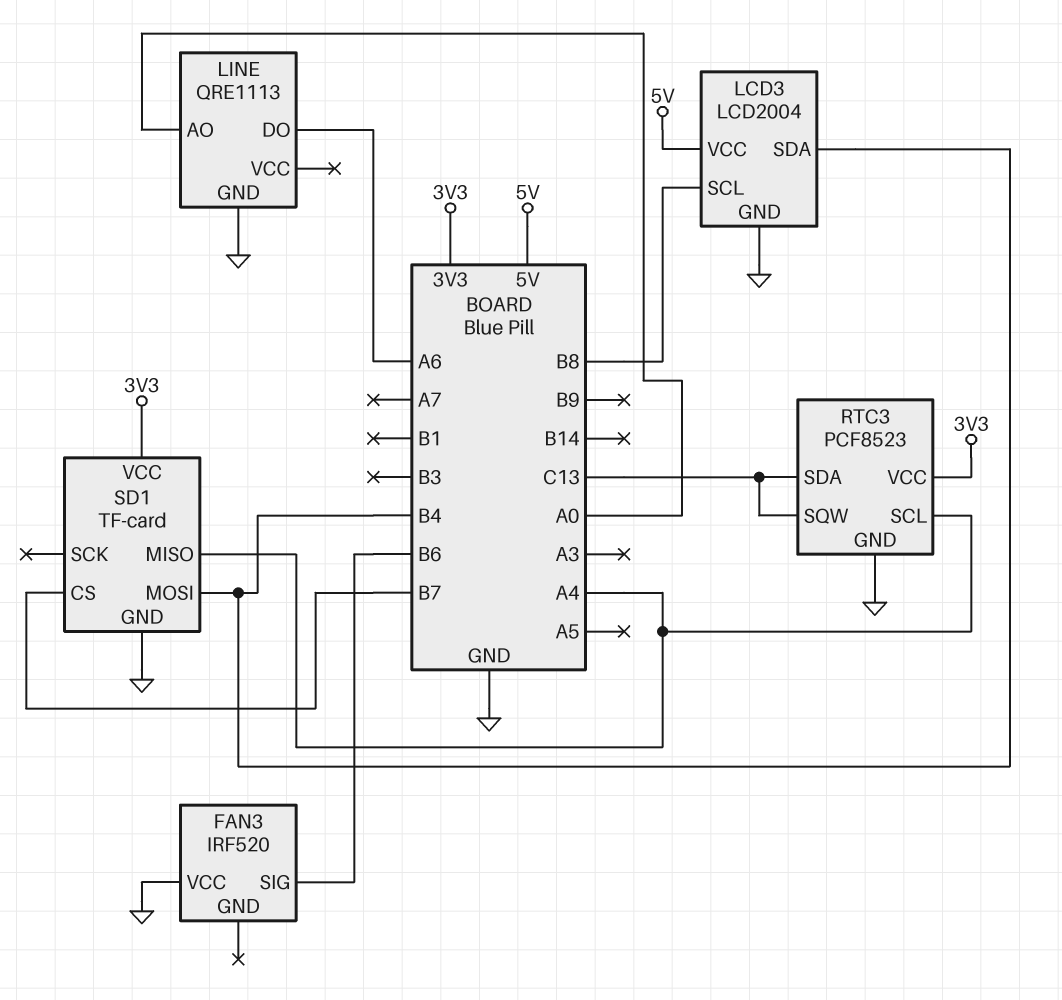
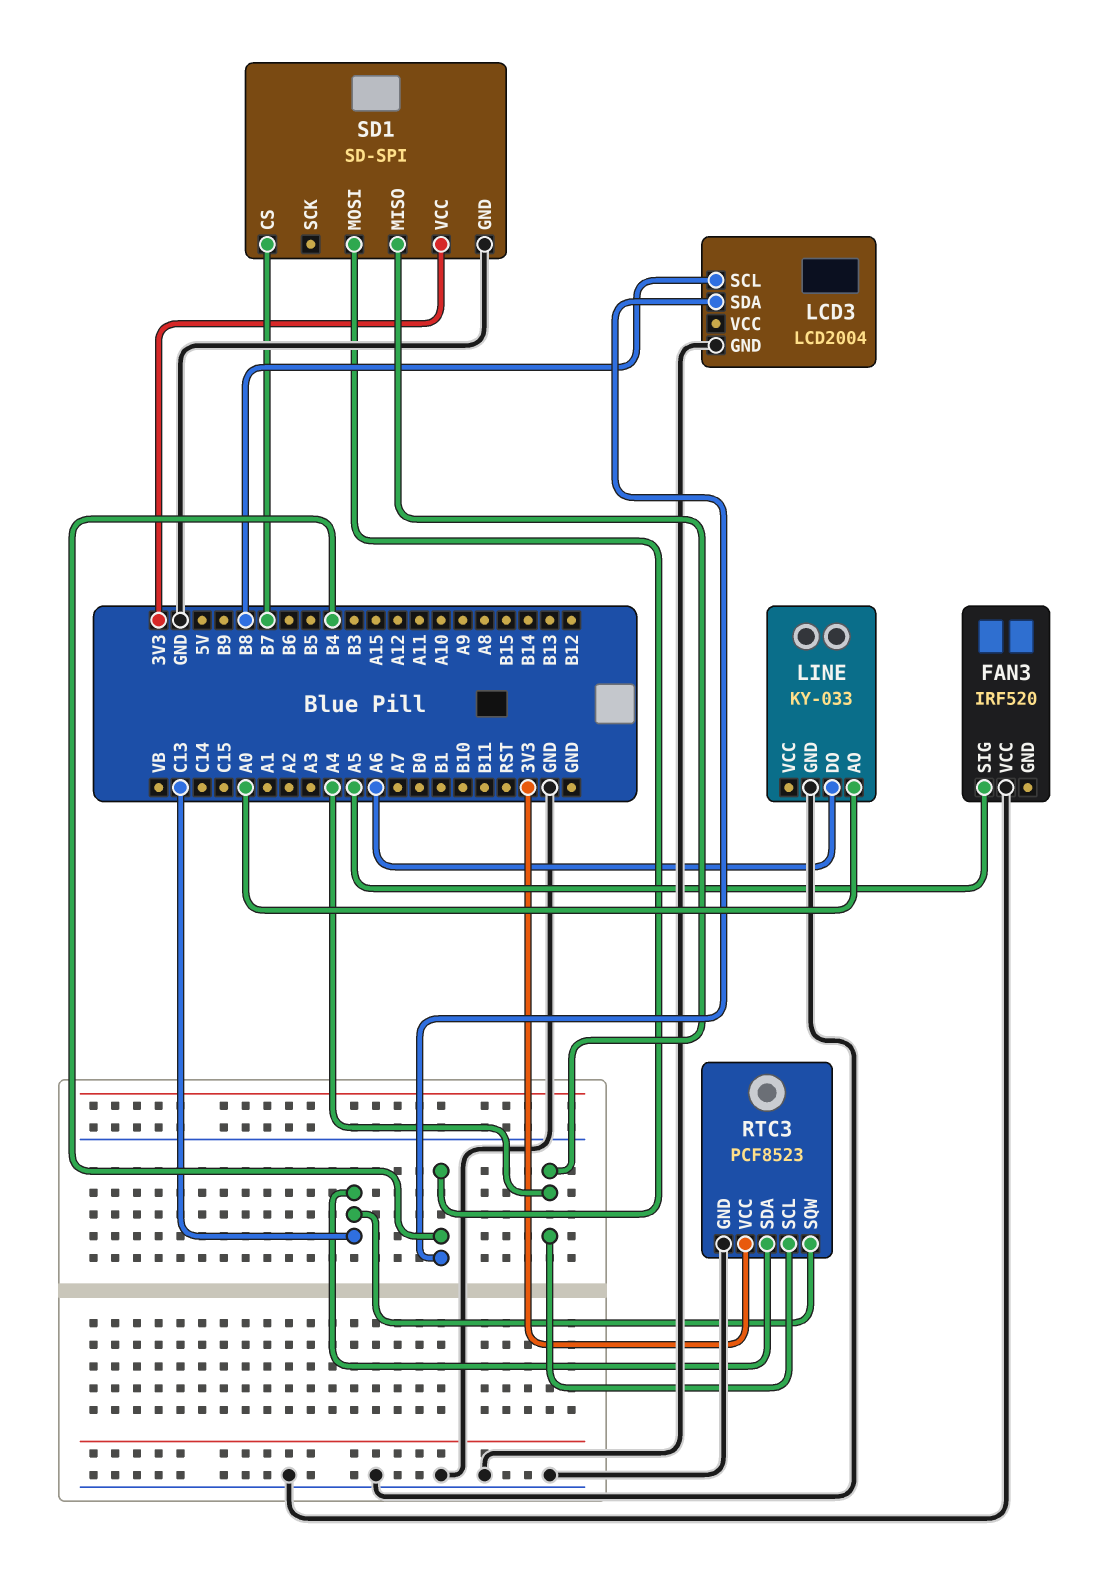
FAN3 pin SIG: B6 -> A5
LCD3 pin VCC: 5V -> none
LINE: QRE1113 -> KY-033
SD1: TF-card -> SD-SPI

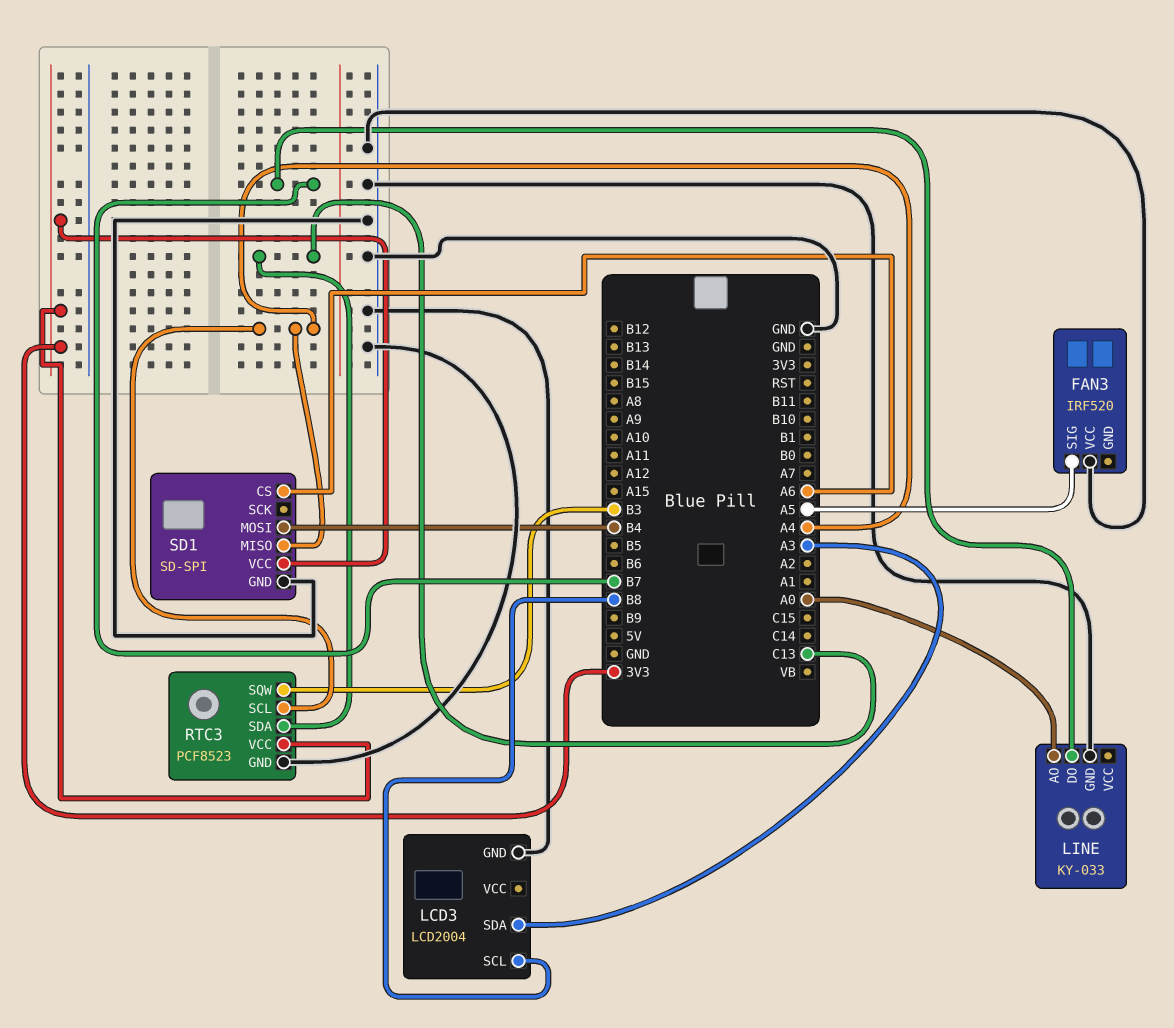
LCD3 pin SDA: B4 -> A3
LINE pin DO: A6 -> B7
RTC3 pin SQW: C13 -> B3
SD1 pin CS: B7 -> A6

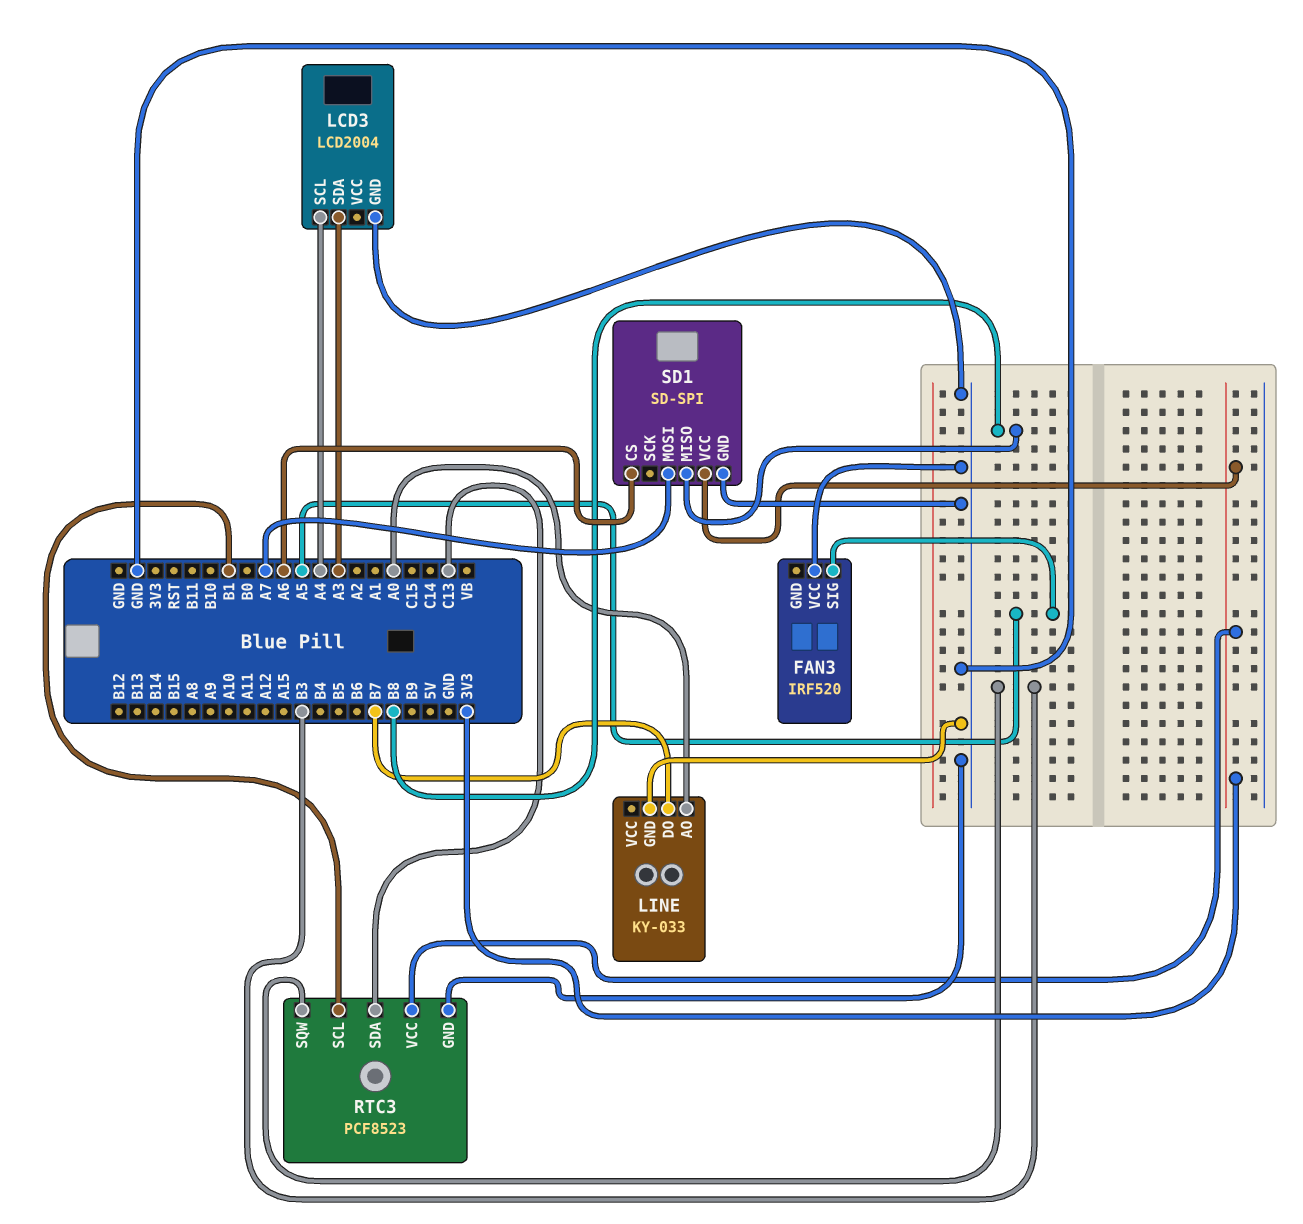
LCD3 pin SCL: B8 -> A4
RTC3 pin SCL: A4 -> B1
SD1 pin MISO: A4 -> B8
SD1 pin MOSI: B4 -> A7

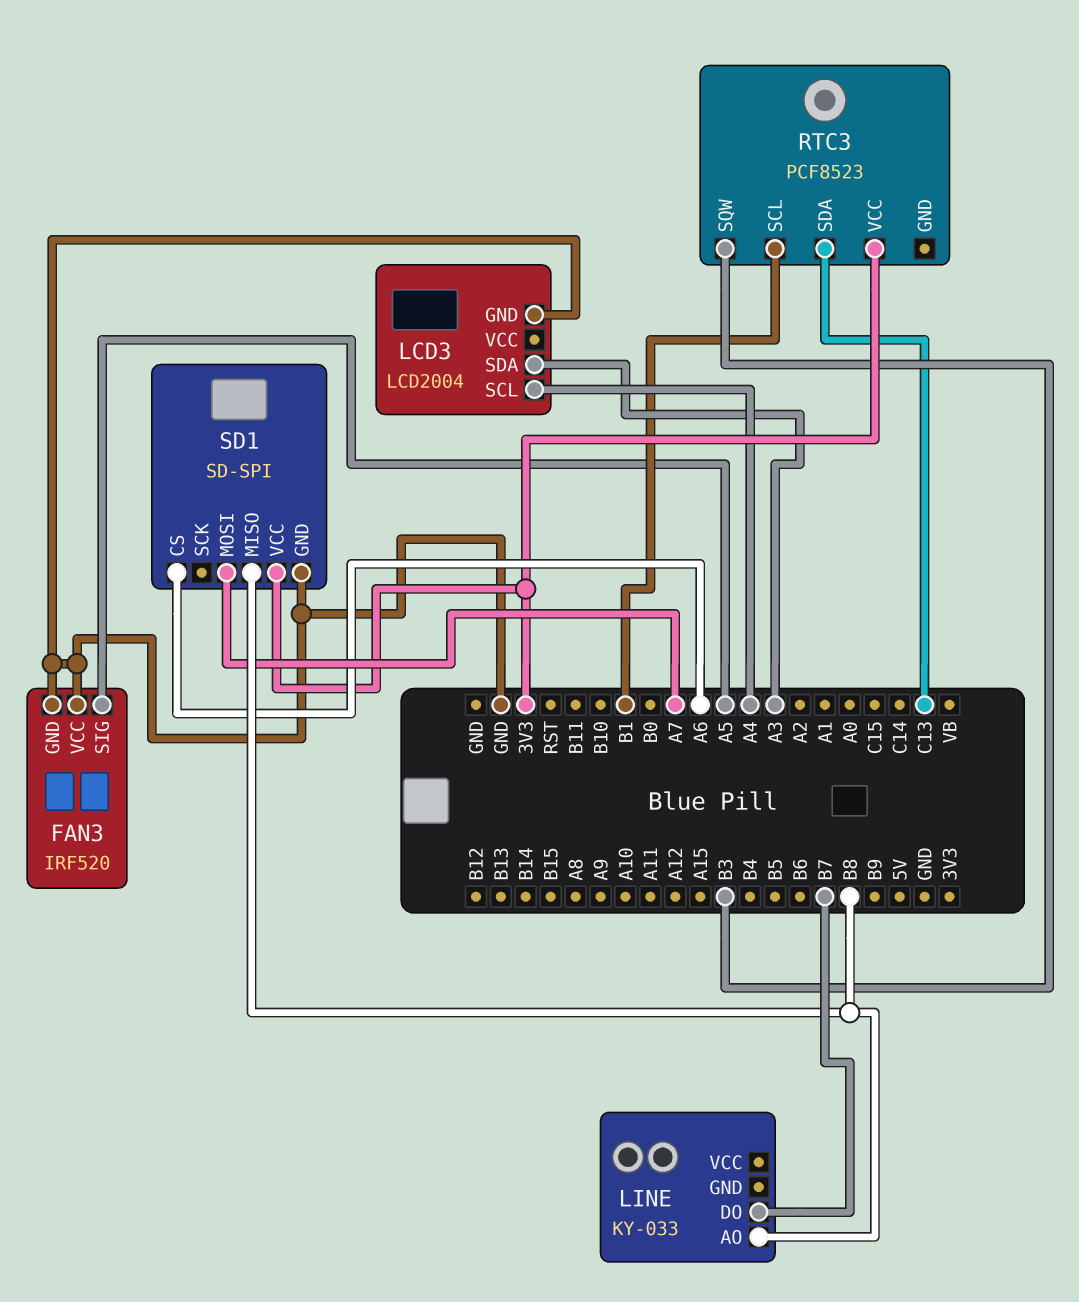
FAN3 pin GND: none -> GND
LINE pin AO: A0 -> B8
LINE pin GND: GND -> none
RTC3 pin GND: GND -> none

